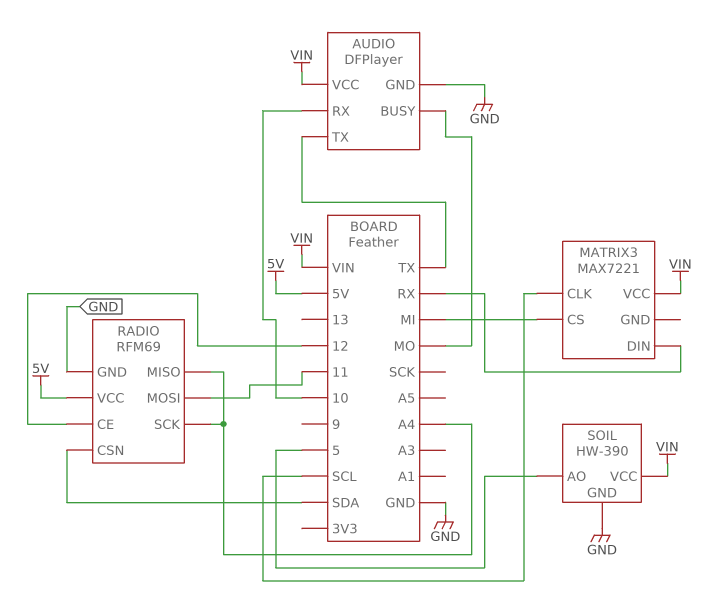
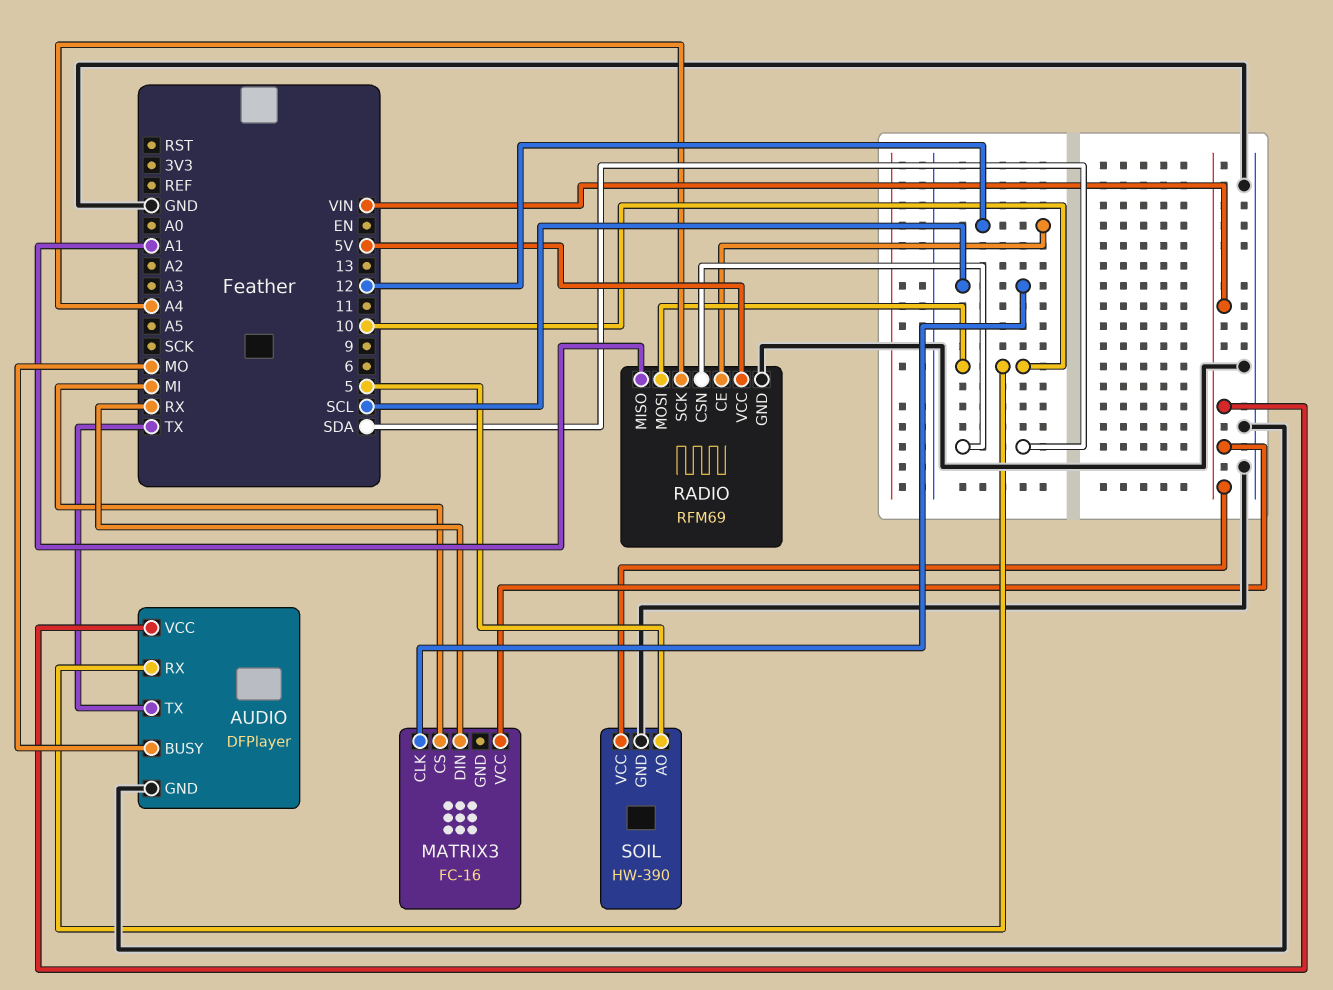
MATRIX3: MAX7221 -> FC-16
RADIO pin MISO: A4 -> A1
RADIO pin MOSI: 11 -> 10

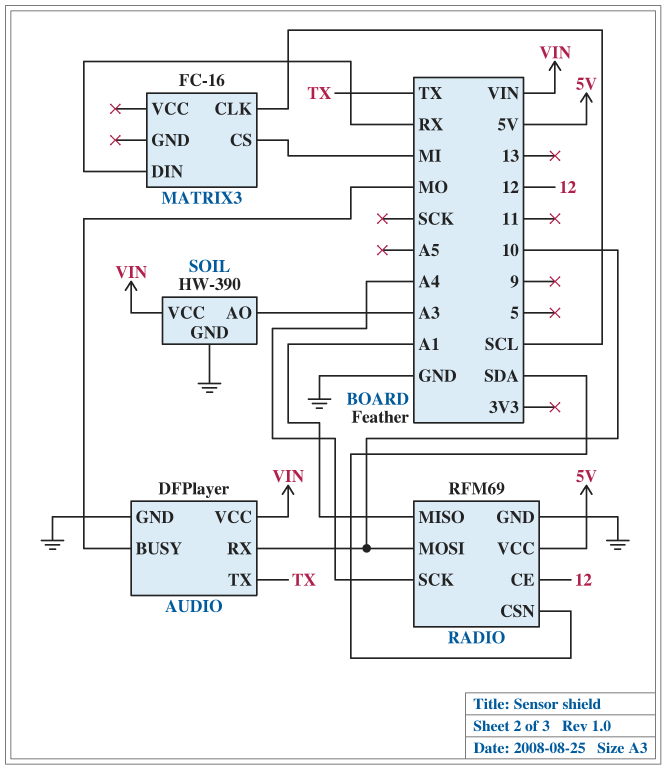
MATRIX3 pin VCC: VIN -> none
SOIL pin AO: 5 -> A3

